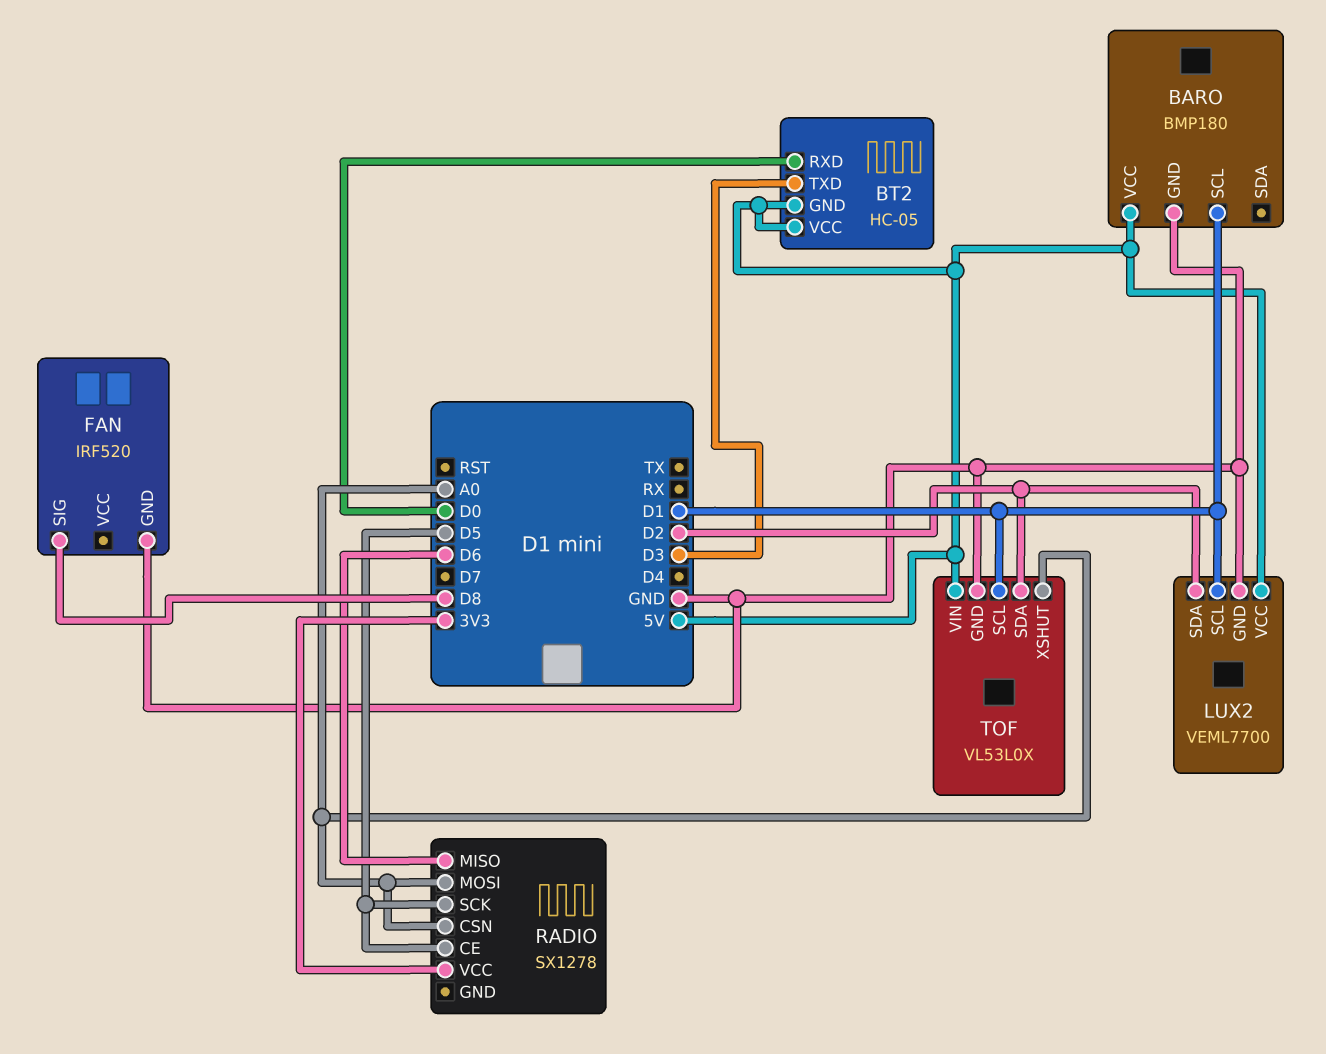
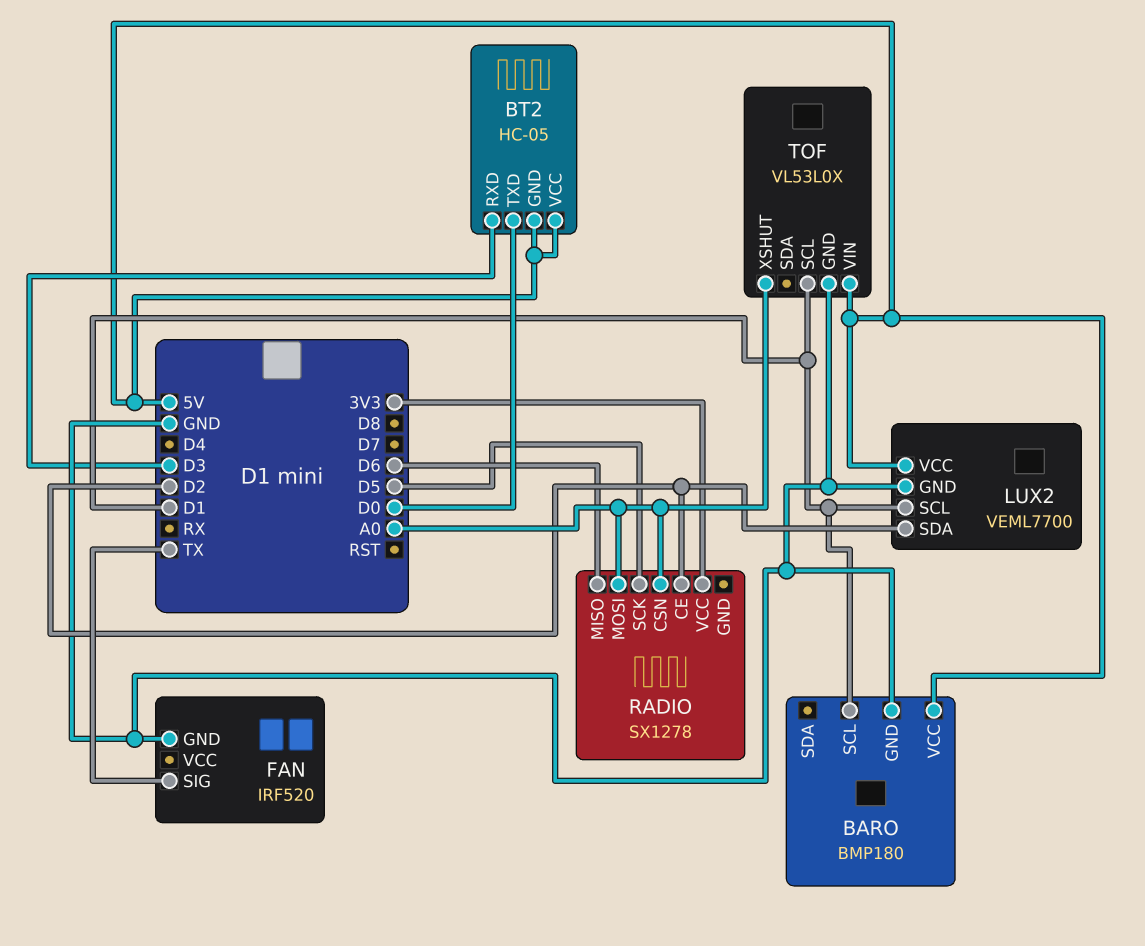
BT2 pin RXD: D0 -> D3
BT2 pin TXD: D3 -> D0
FAN pin SIG: D8 -> TX
RADIO pin CE: D5 -> D2
TOF pin SDA: D2 -> none

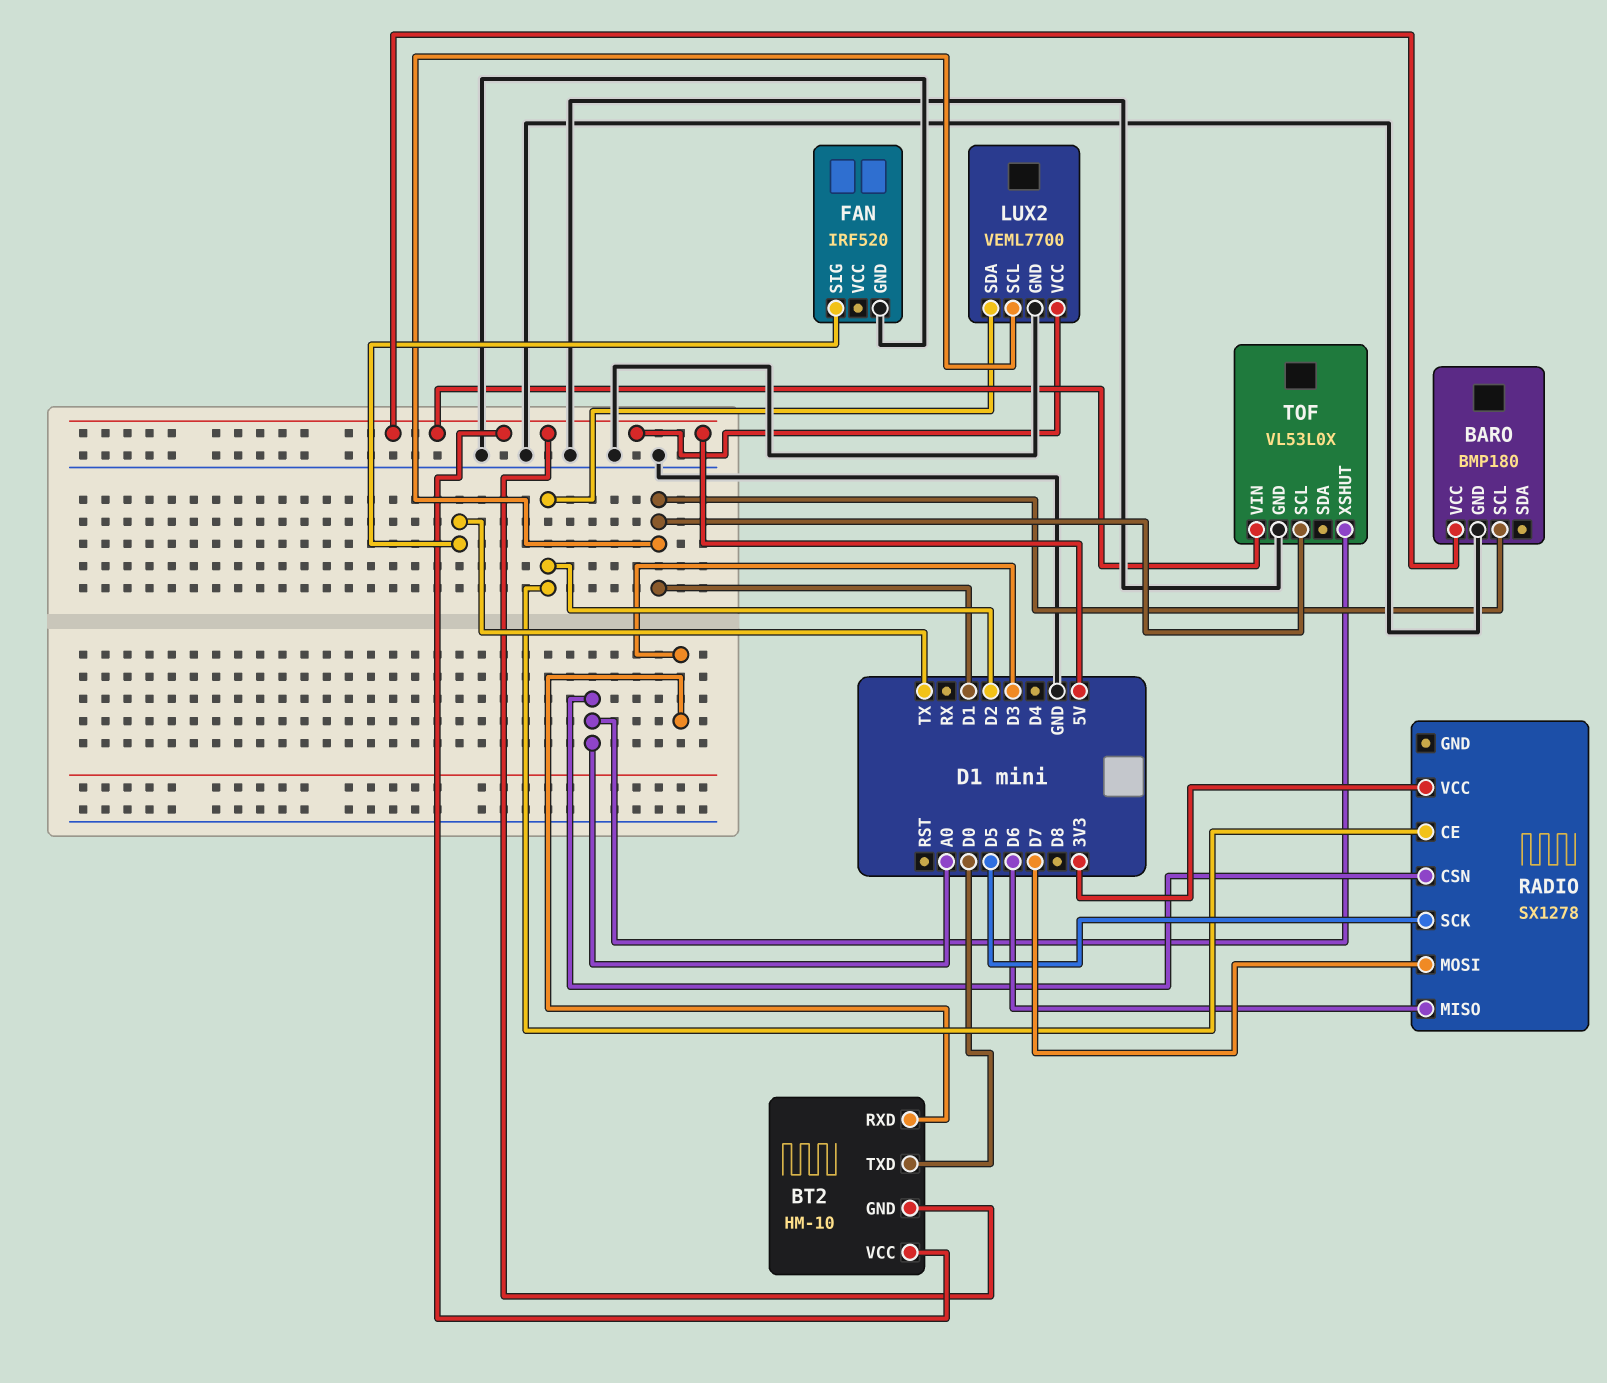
BT2: HC-05 -> HM-10
RADIO pin MOSI: A0 -> D7

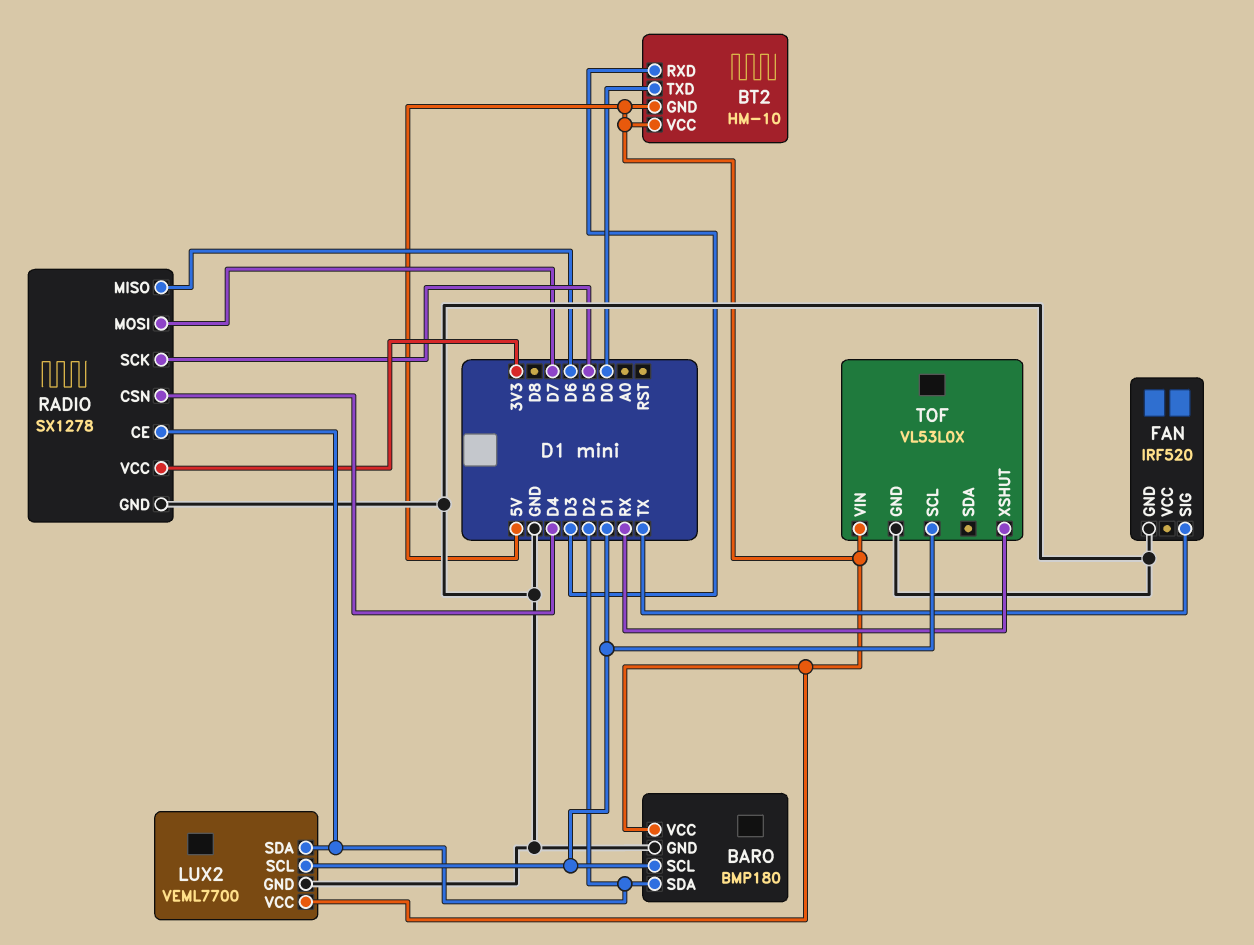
BARO pin SDA: none -> D2
RADIO pin CSN: A0 -> D4
RADIO pin GND: none -> GND
TOF pin XSHUT: A0 -> RX

